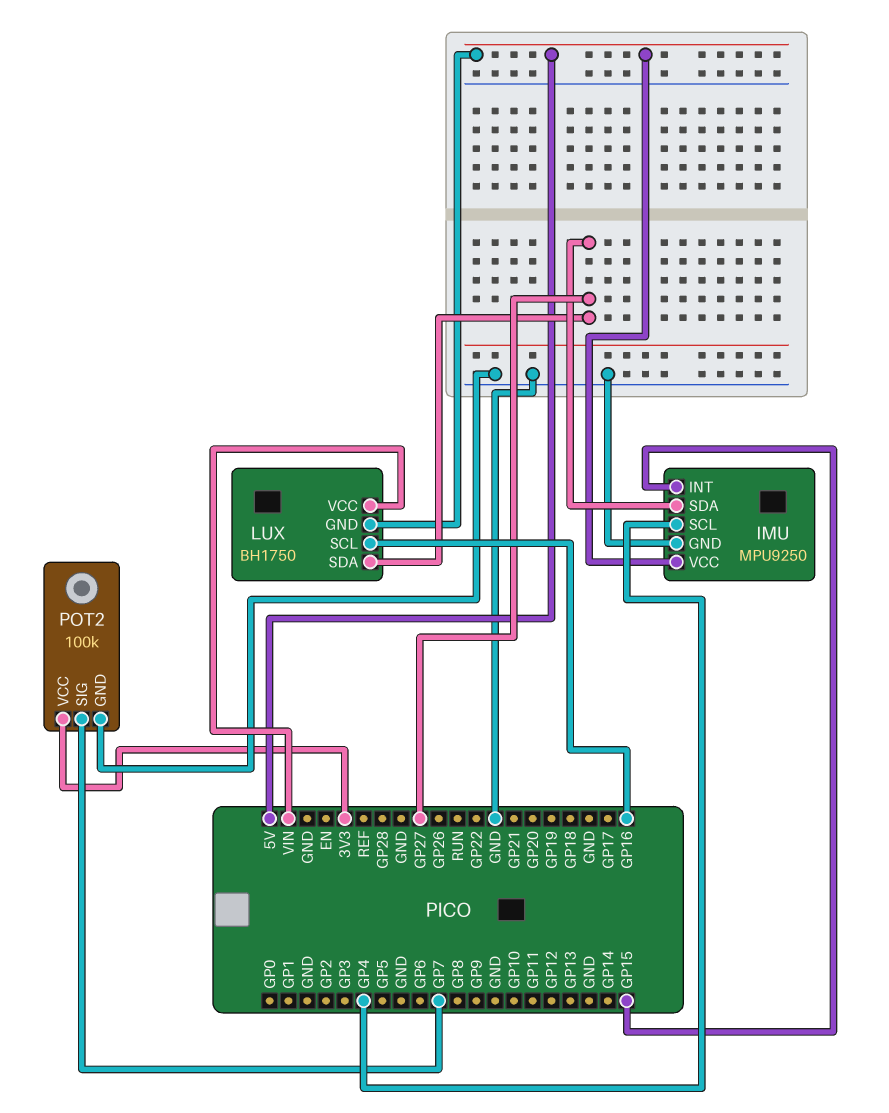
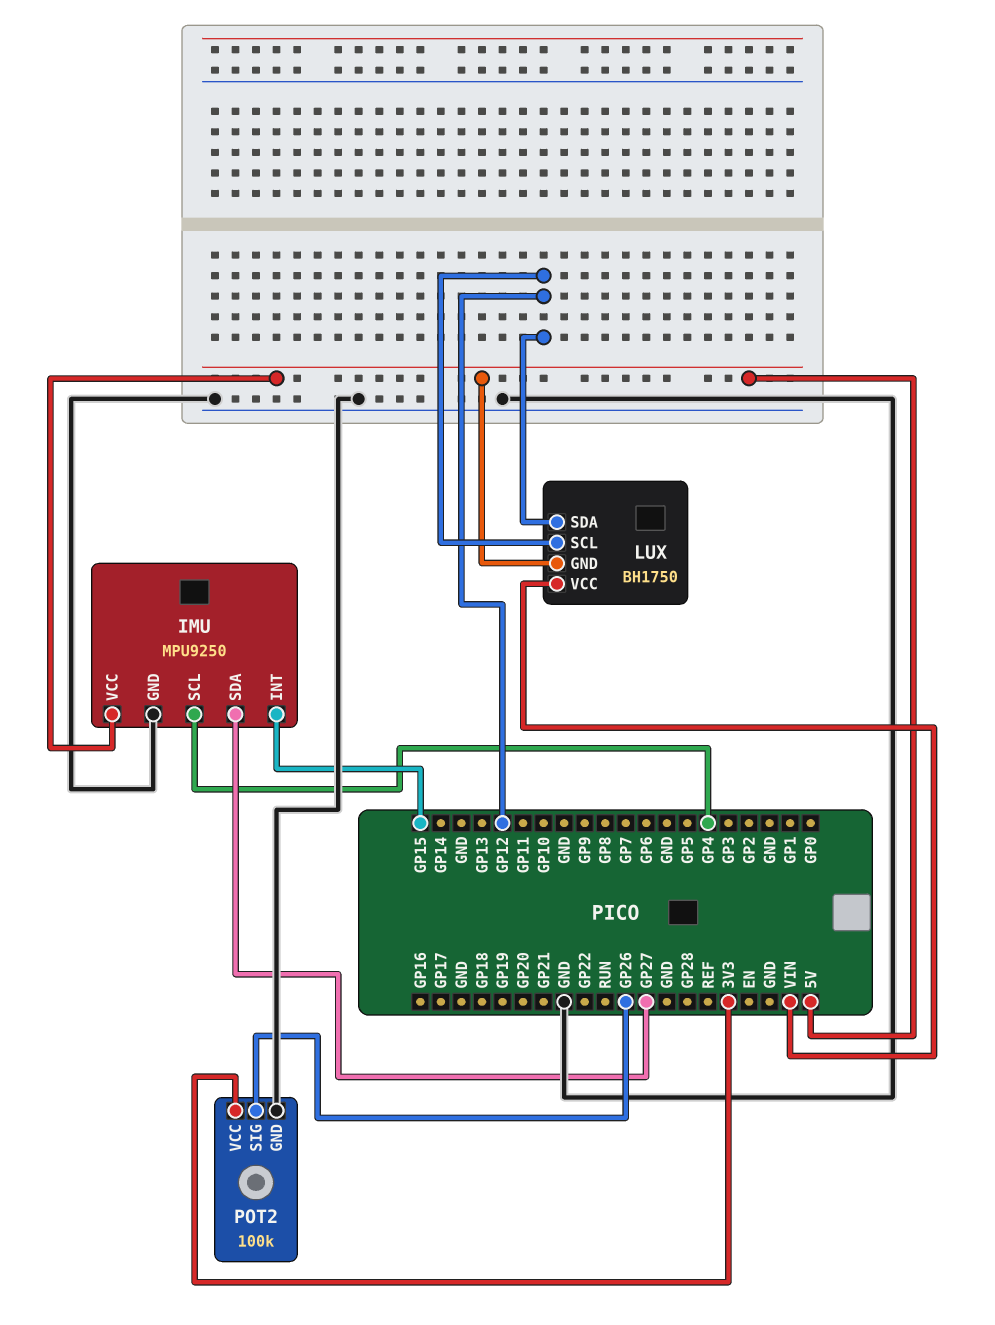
LUX pin SCL: GP16 -> GP12
LUX pin SDA: GP27 -> GP12
POT2 pin SIG: GP7 -> GP26

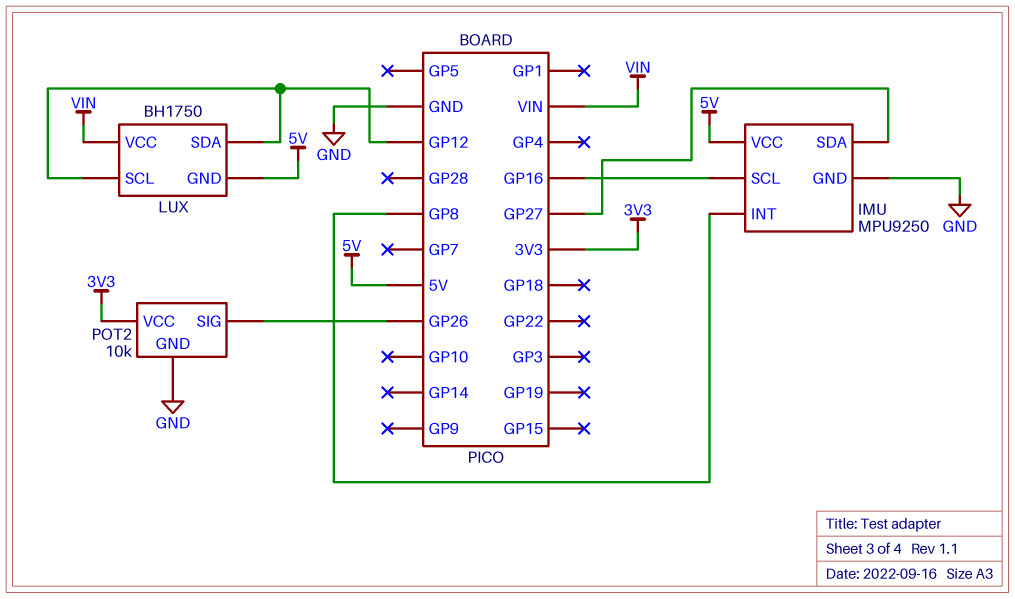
IMU pin INT: GP15 -> GP8
IMU pin SCL: GP4 -> GP16
POT2: 100k -> 10k

